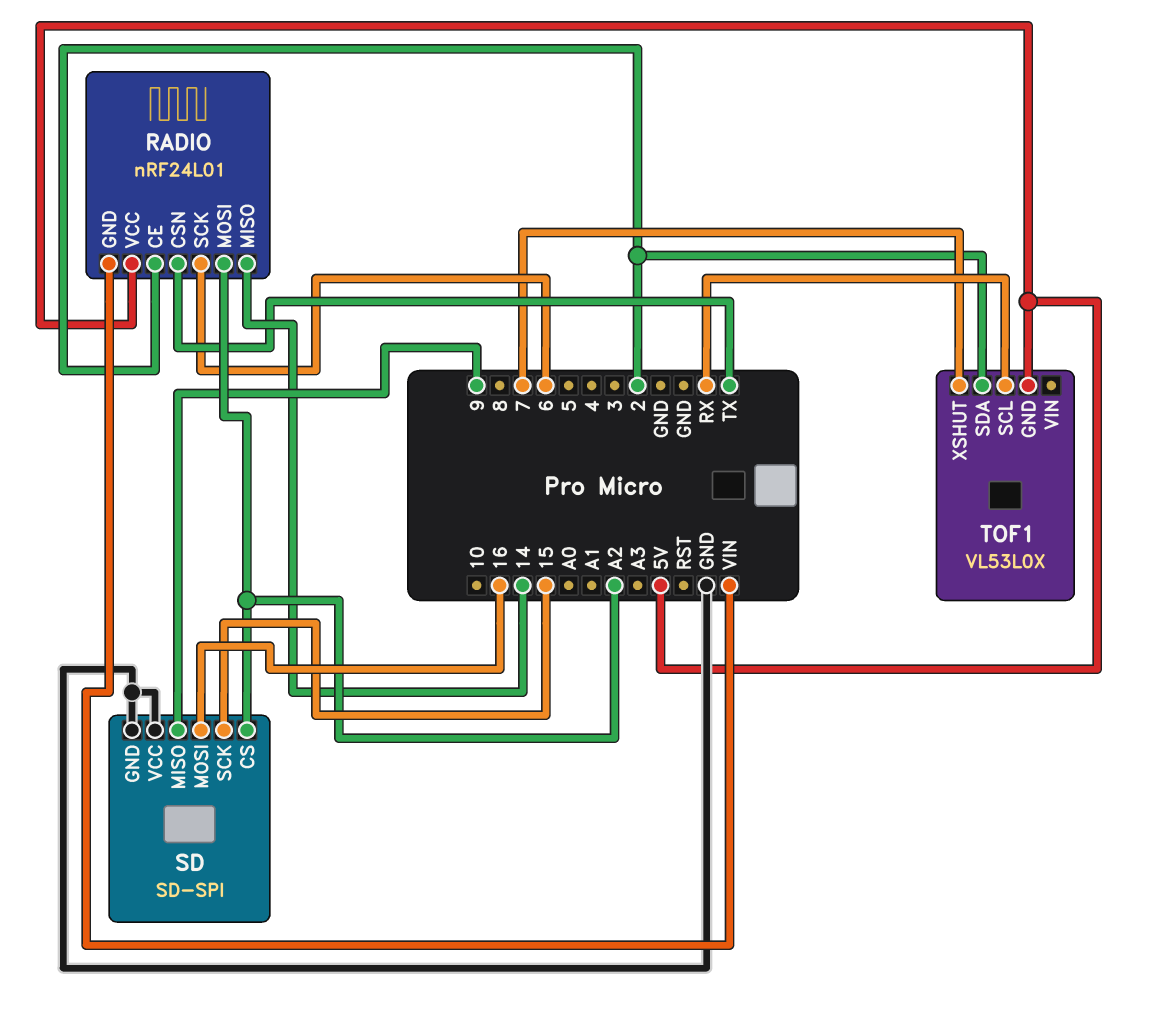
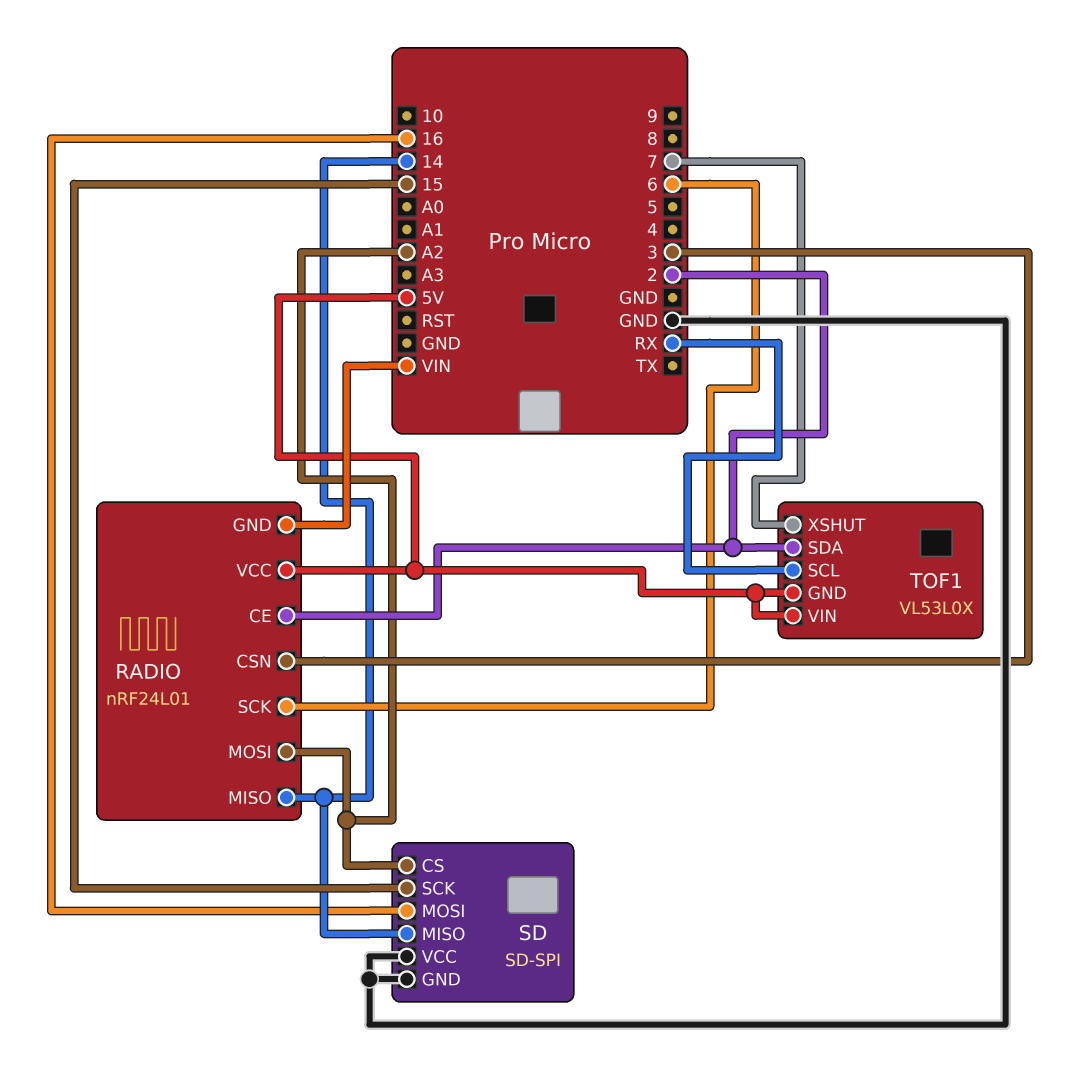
RADIO pin CSN: TX -> 3
SD pin MISO: 9 -> 14
TOF1 pin VIN: none -> 5V

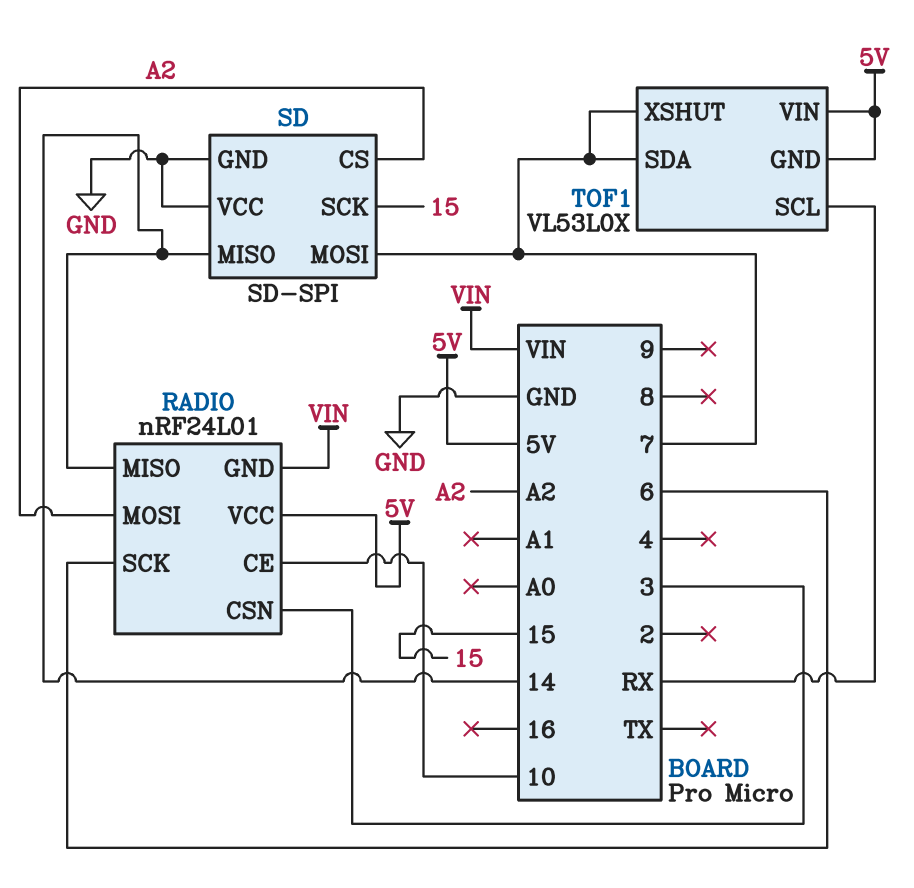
RADIO pin CE: 2 -> 10
SD pin MOSI: 16 -> 7
TOF1 pin SDA: 2 -> 7

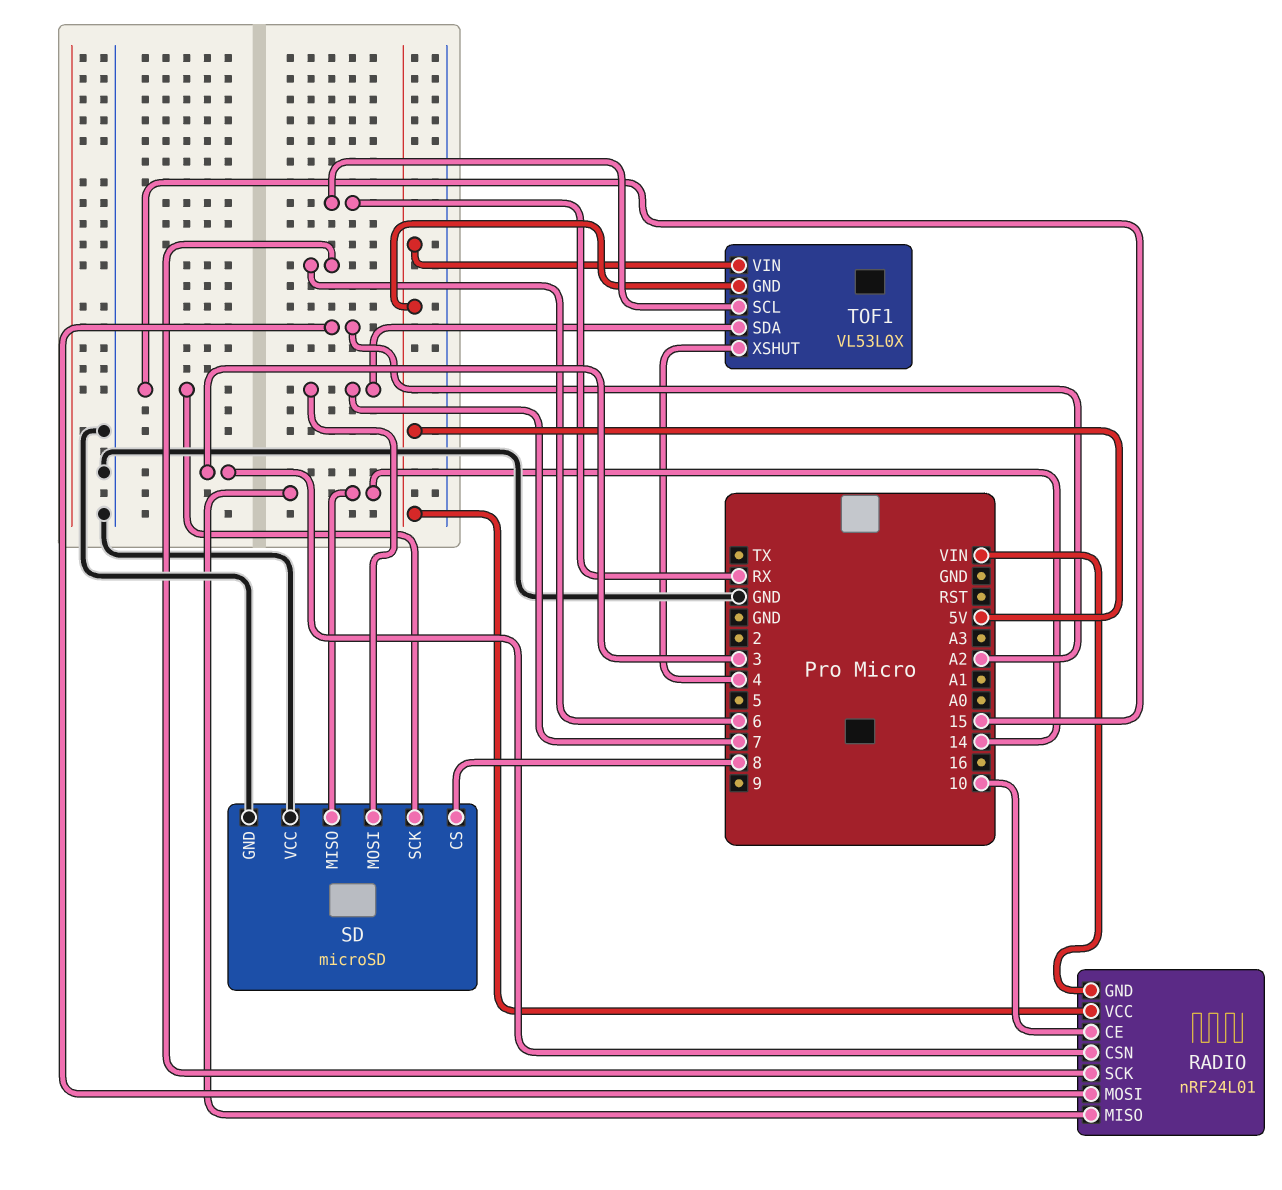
SD: SD-SPI -> microSD
SD pin CS: A2 -> 8
TOF1 pin XSHUT: 7 -> 4

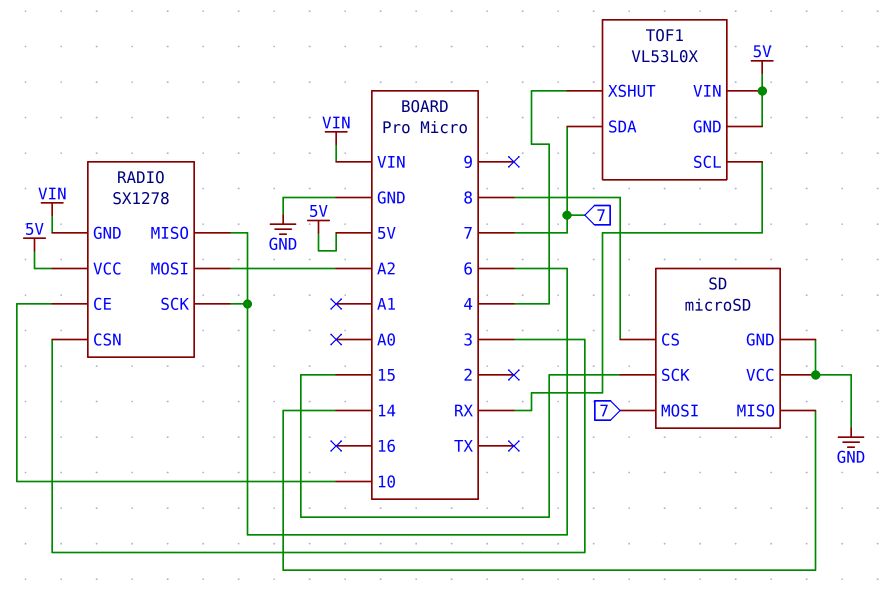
RADIO: nRF24L01 -> SX1278
RADIO pin MISO: 14 -> 6

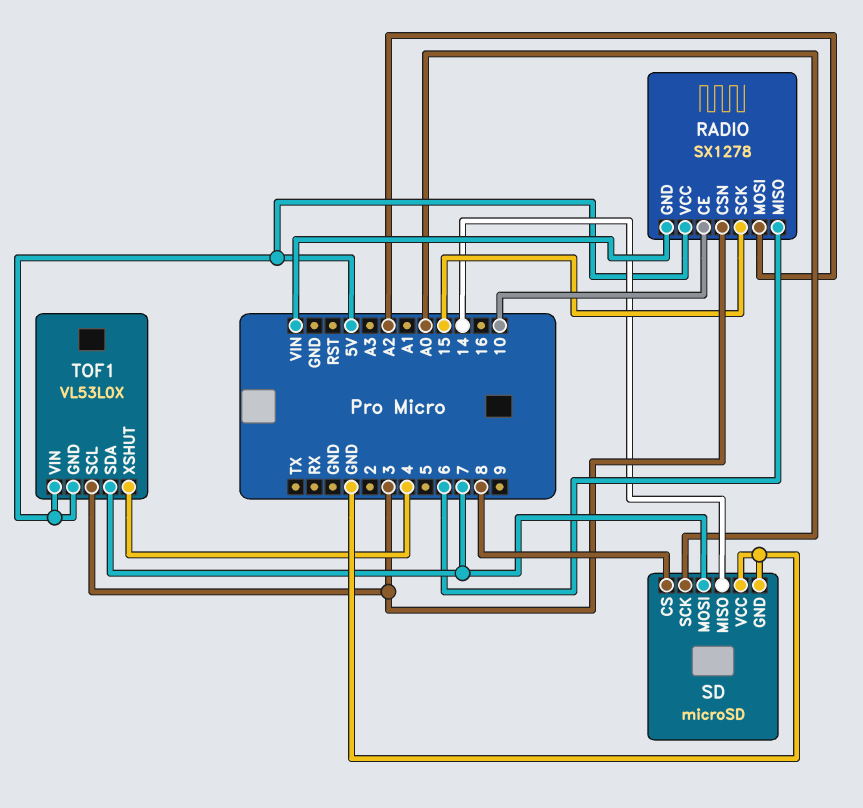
RADIO pin SCK: 6 -> 15
SD pin SCK: 15 -> A0
TOF1 pin SCL: RX -> 3

